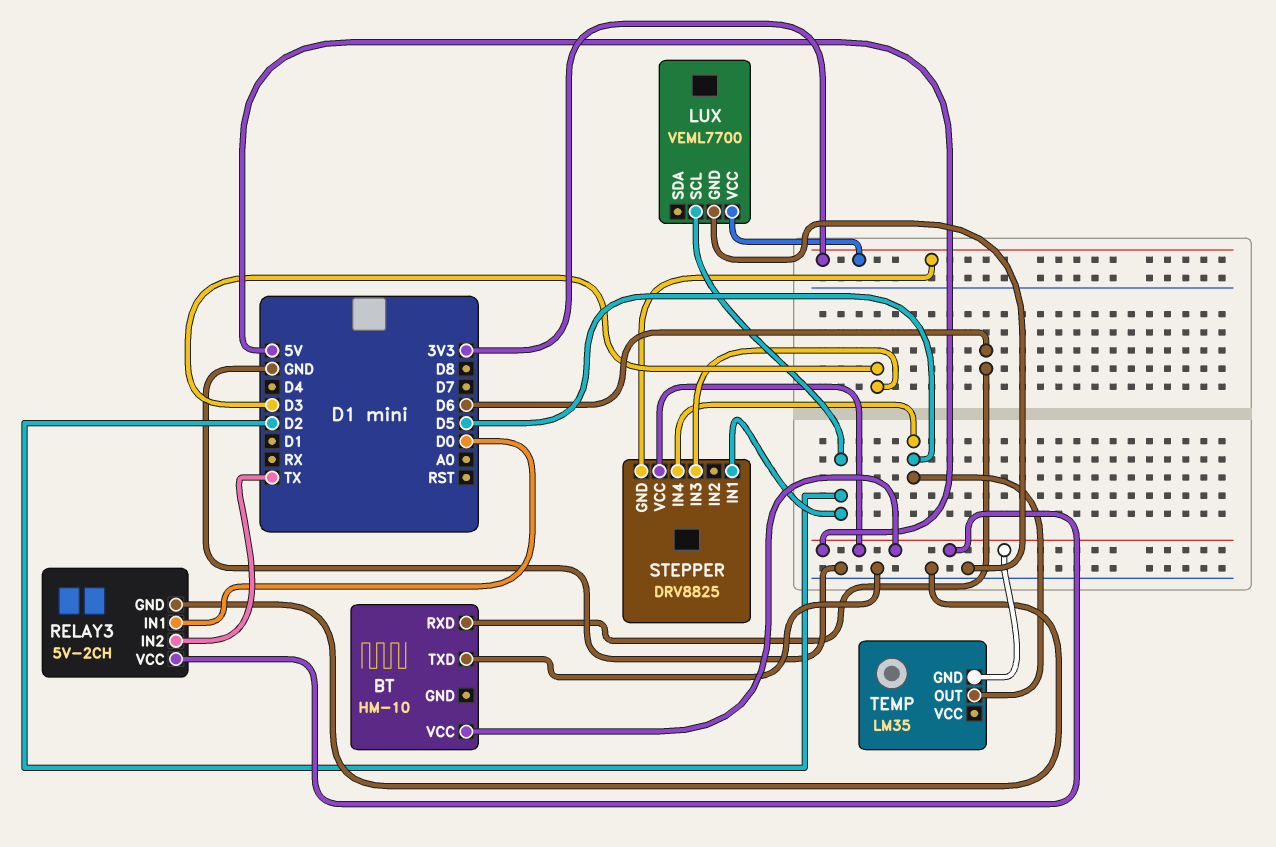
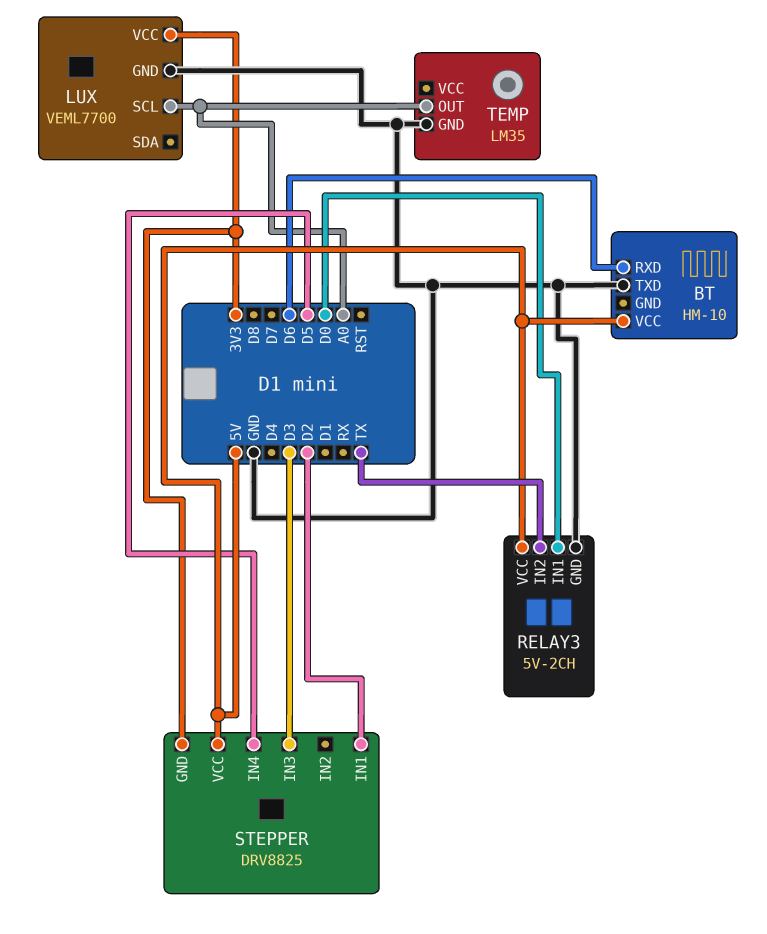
LUX pin SCL: D2 -> A0
TEMP pin GND: 5V -> GND
TEMP pin OUT: D5 -> A0

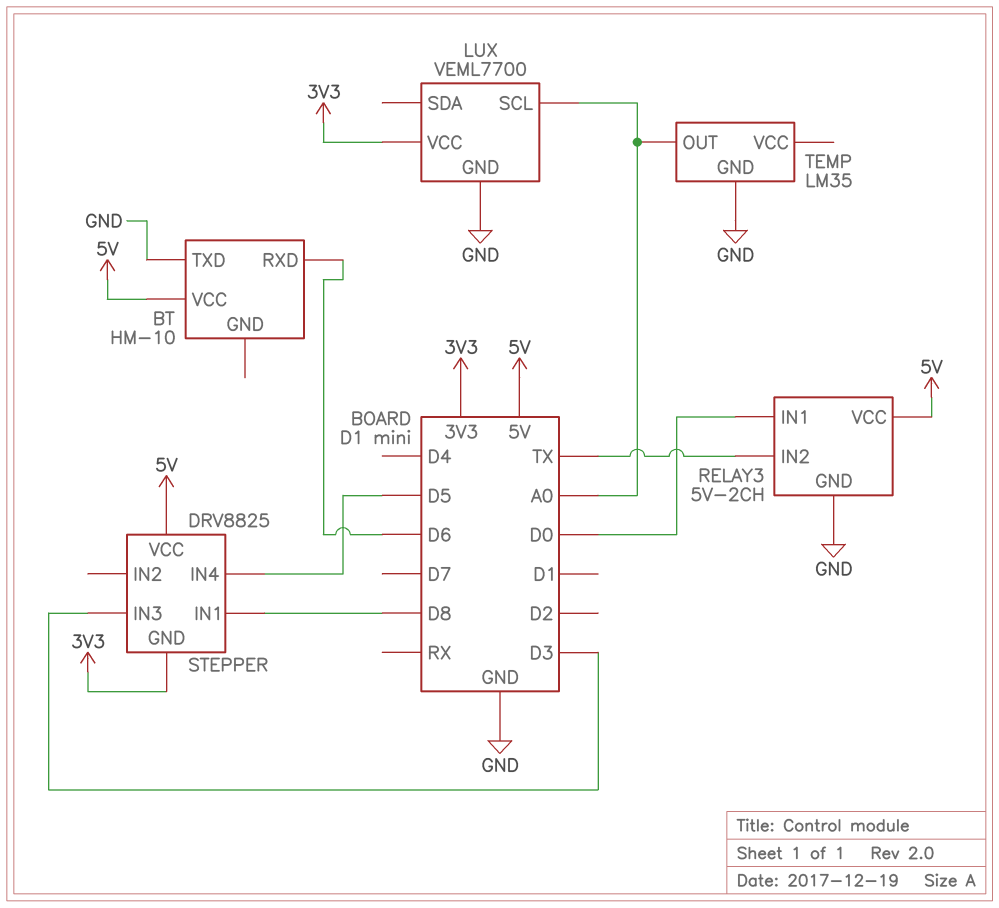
STEPPER pin IN1: D2 -> D8

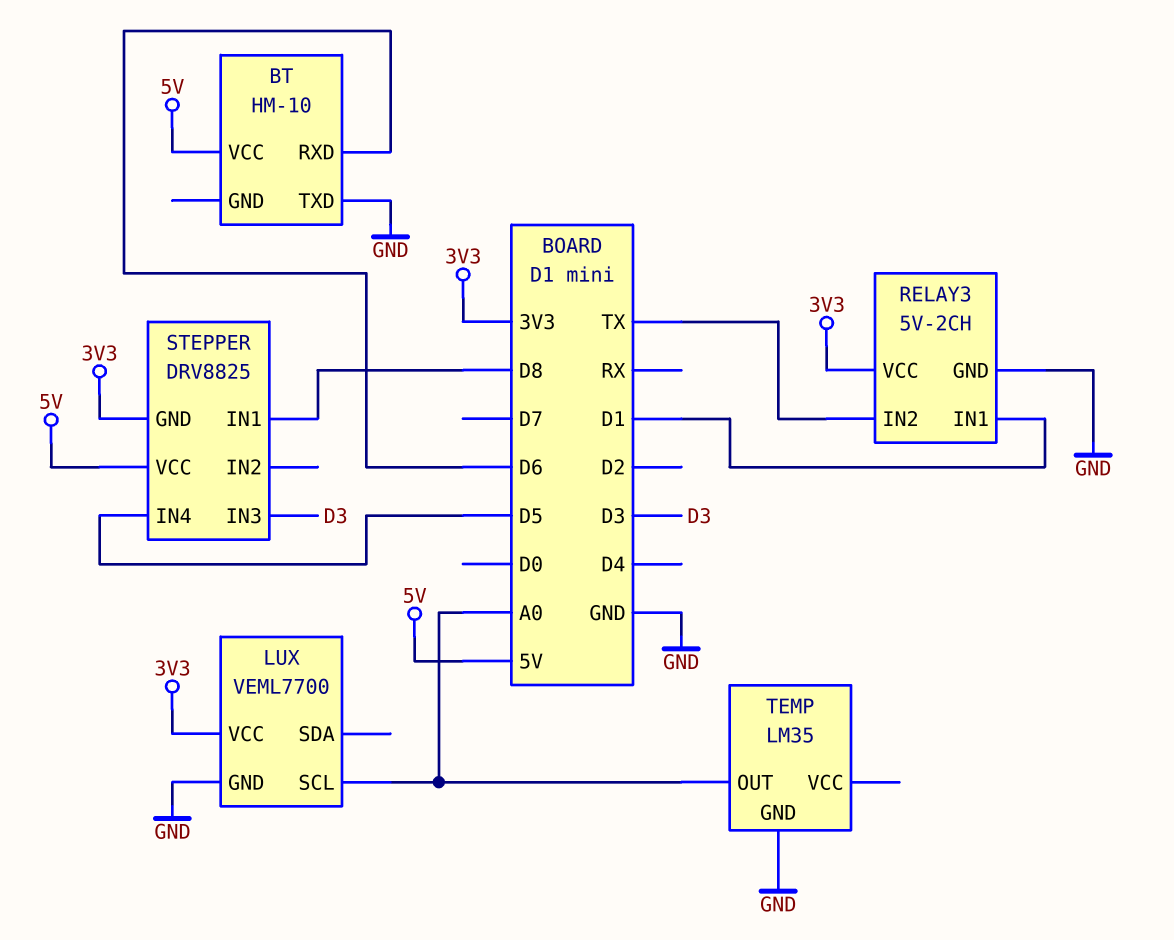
RELAY3 pin IN1: D0 -> D1
RELAY3 pin VCC: 5V -> 3V3

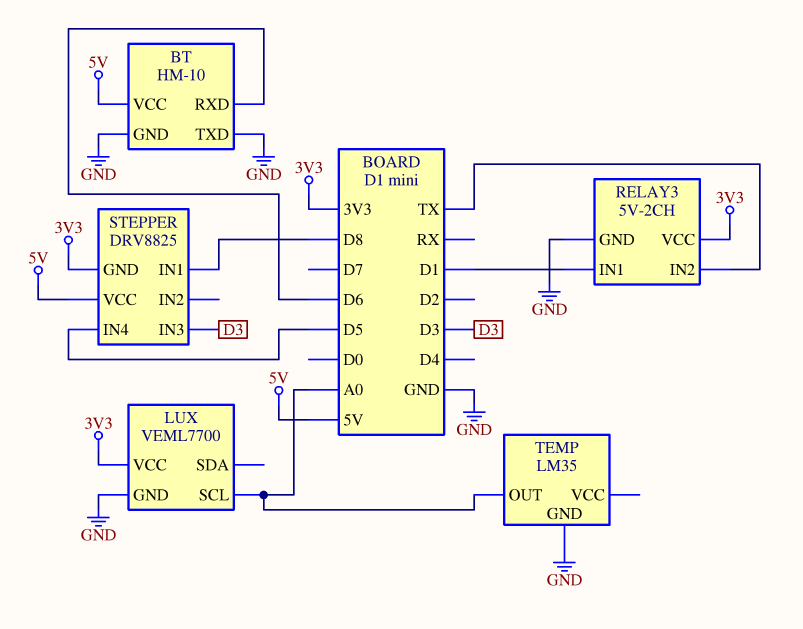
BT pin GND: none -> GND

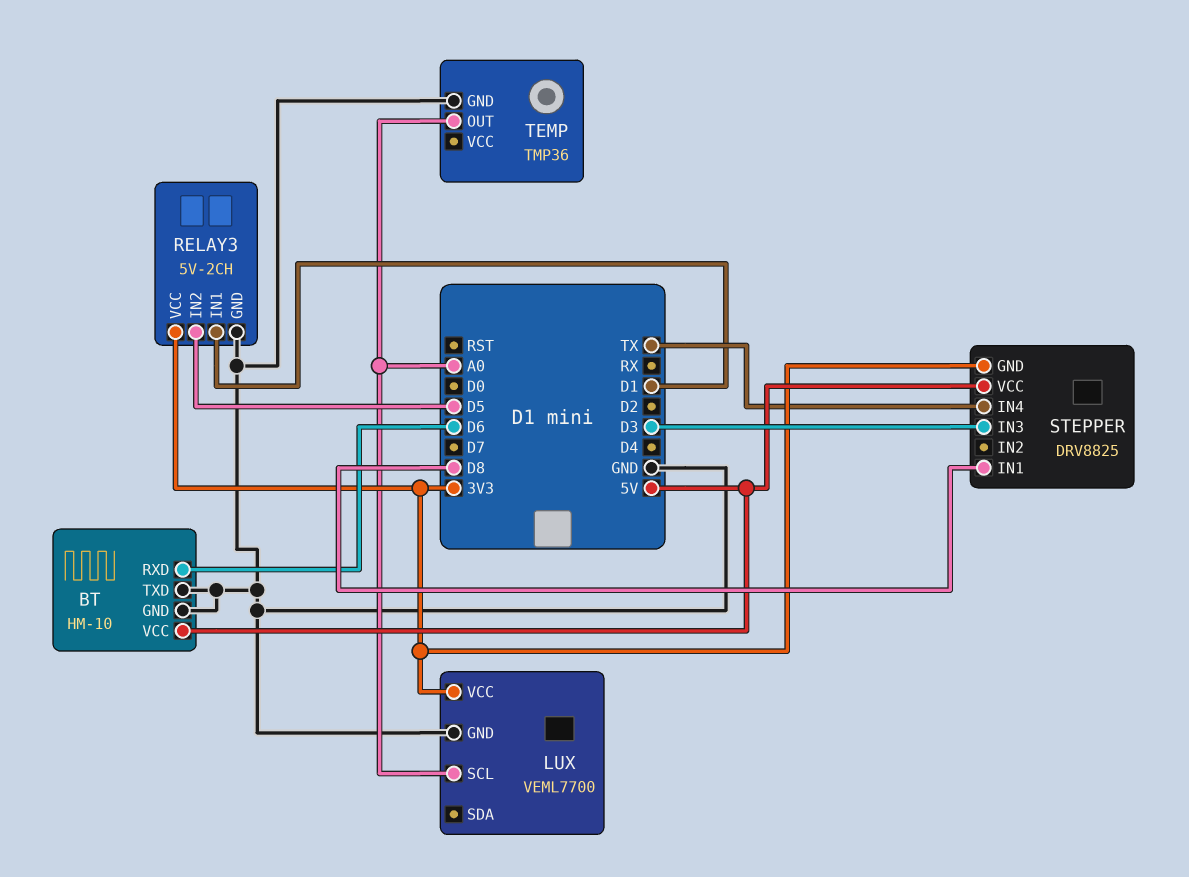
RELAY3 pin IN2: TX -> D5
STEPPER pin IN4: D5 -> TX
TEMP: LM35 -> TMP36

